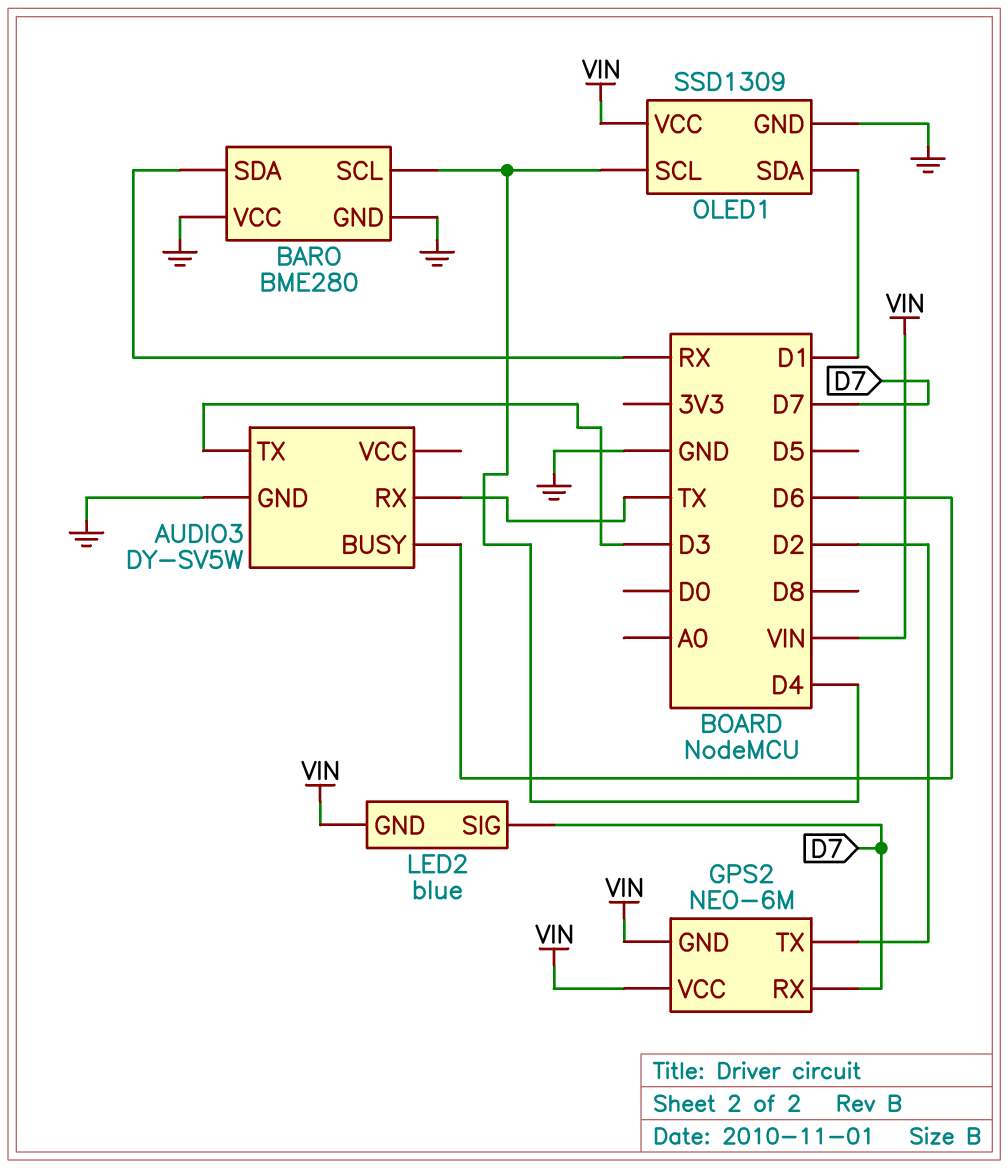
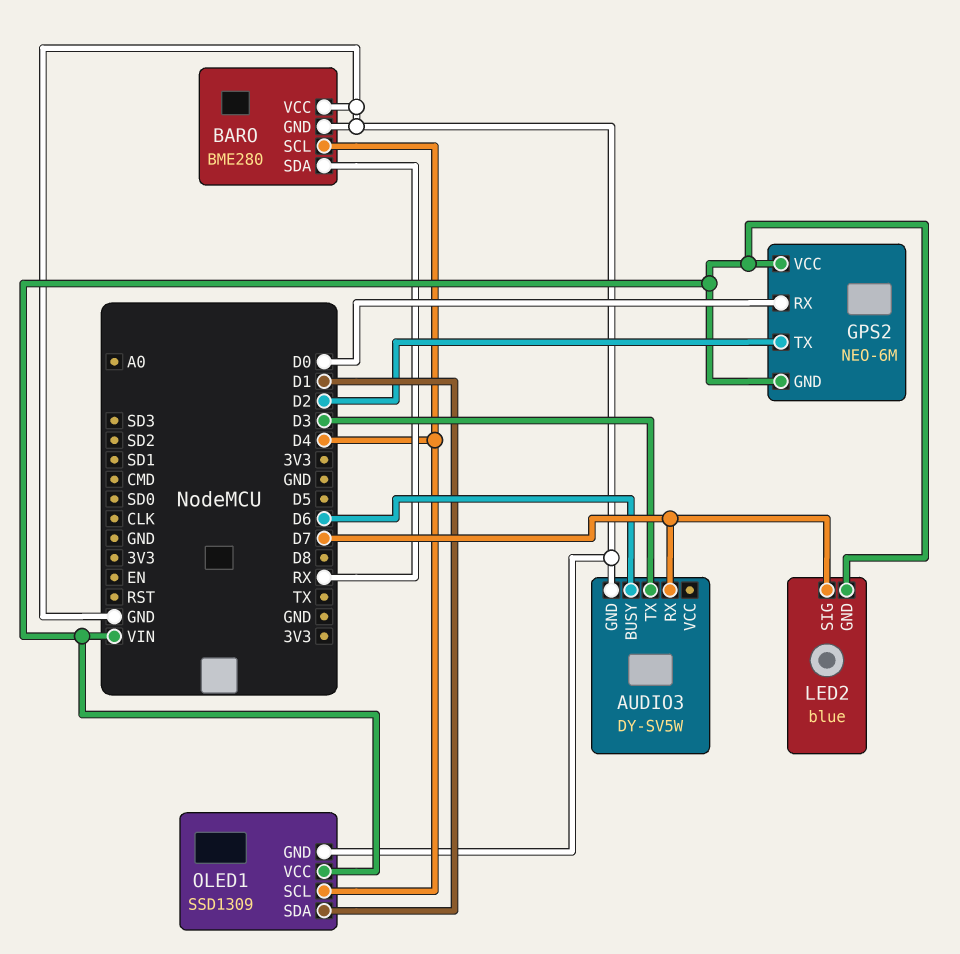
AUDIO3 pin RX: TX -> D7
GPS2 pin RX: D7 -> D0

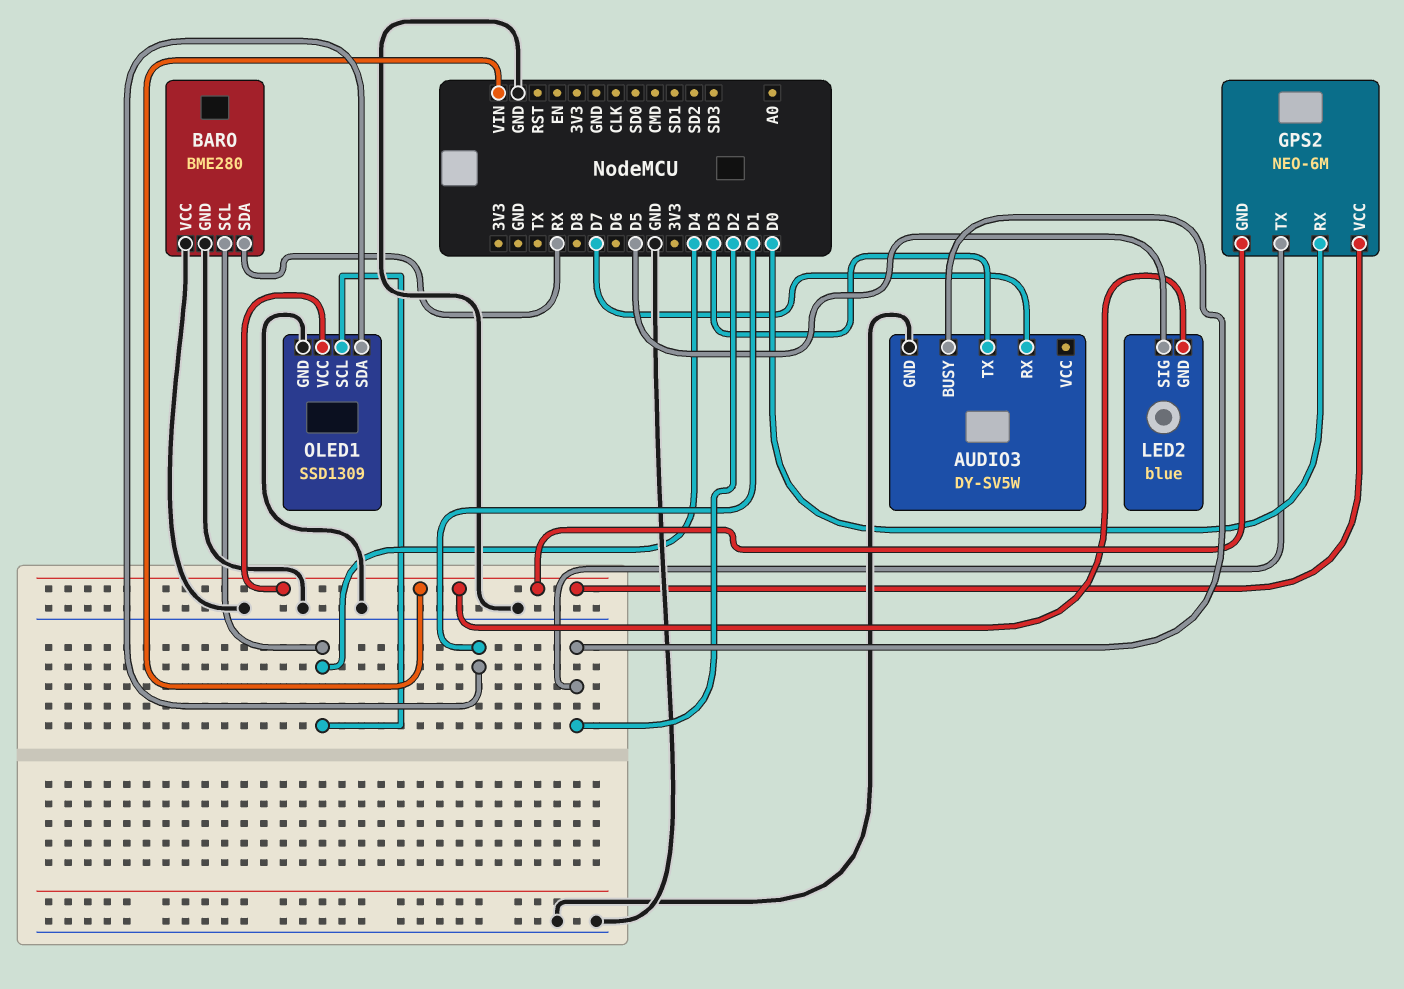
AUDIO3 pin BUSY: D6 -> D2
LED2 pin SIG: D7 -> D5

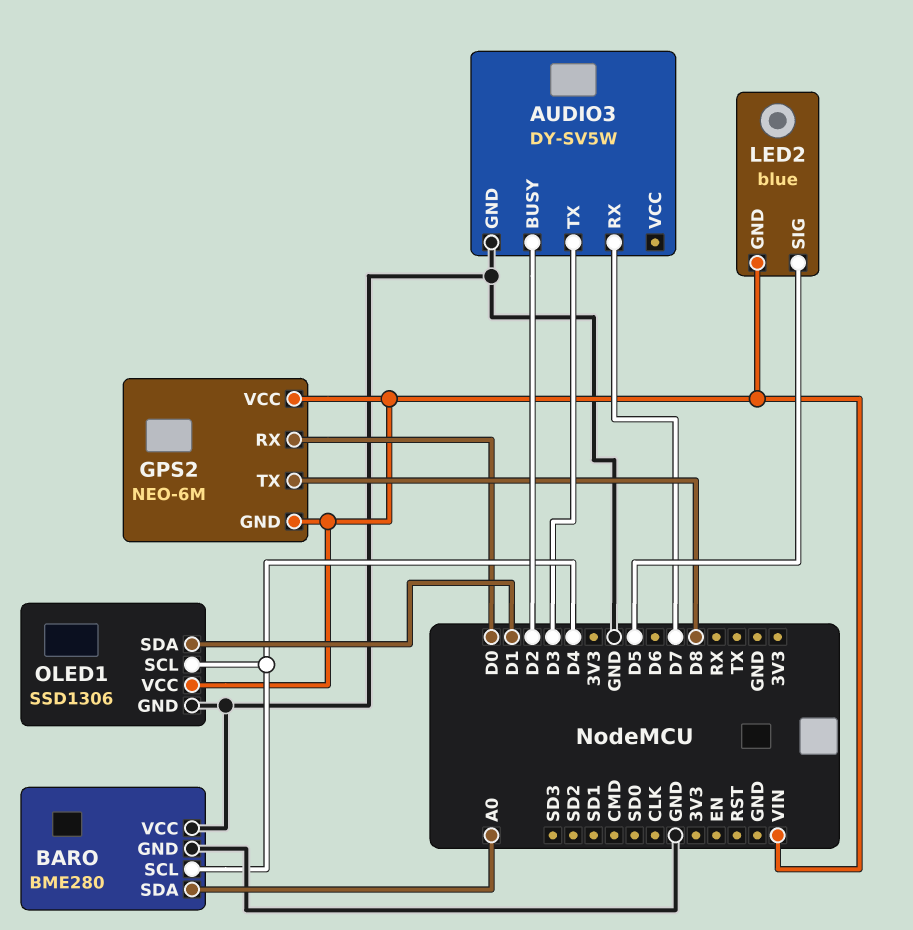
BARO pin SDA: RX -> A0
GPS2 pin TX: D2 -> D8
OLED1: SSD1309 -> SSD1306

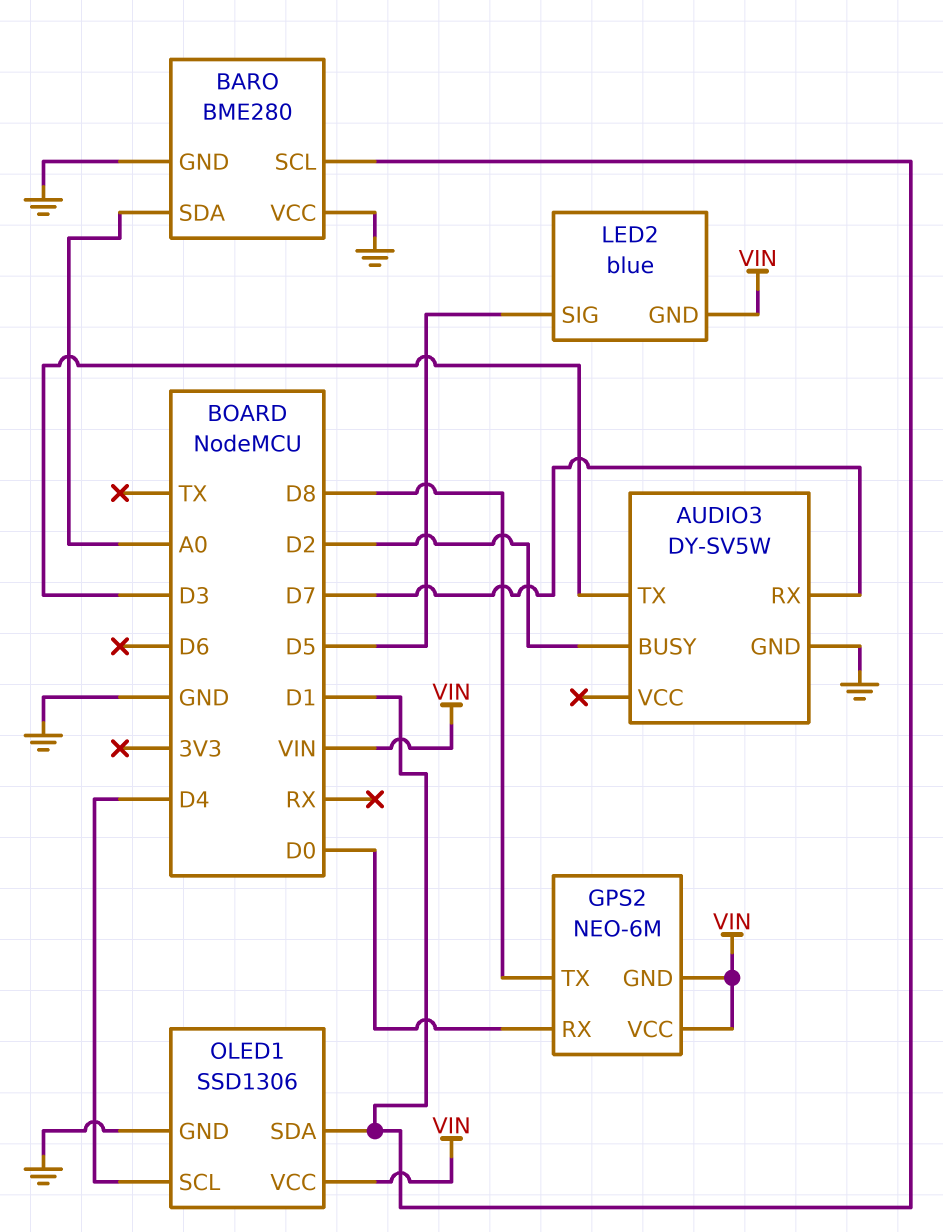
BARO pin SCL: D4 -> D1

